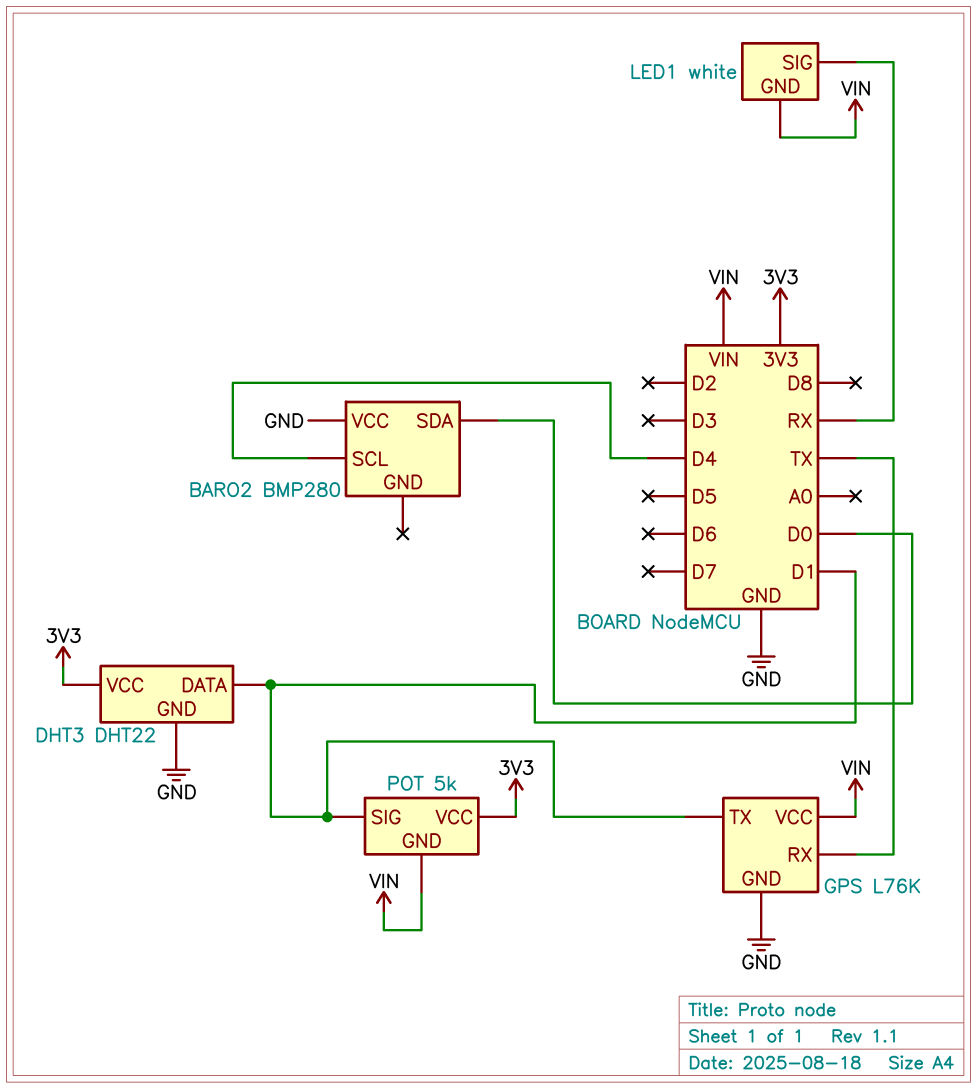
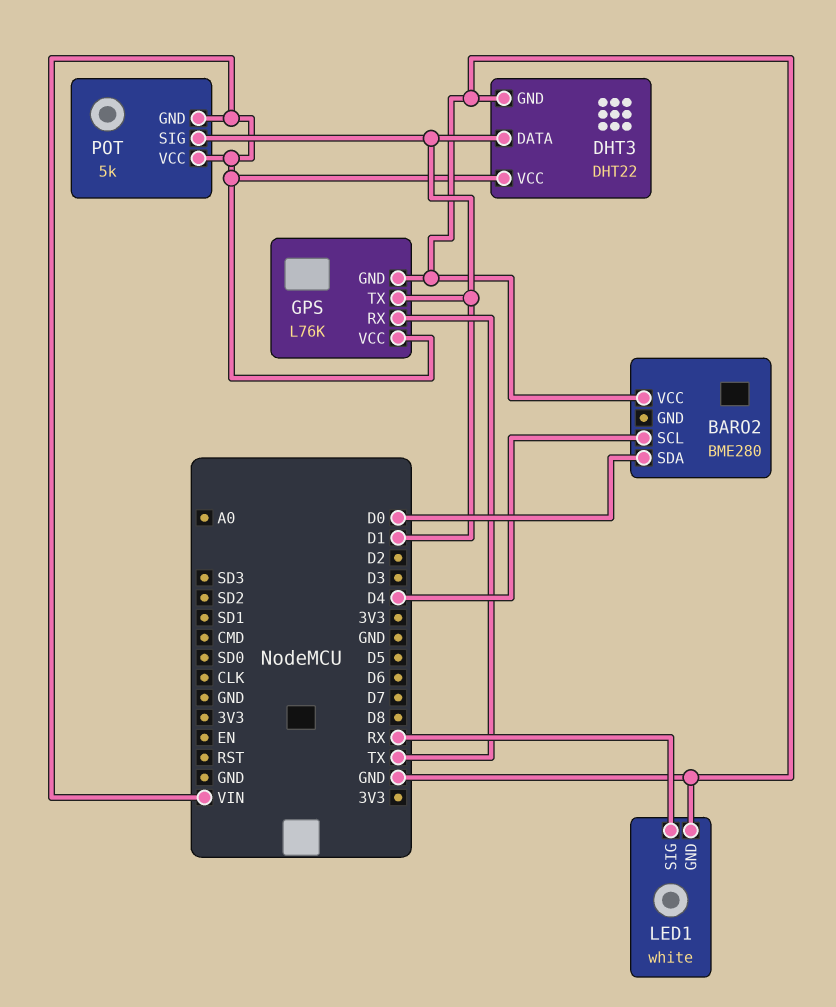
BARO2: BMP280 -> BME280
DHT3 pin VCC: 3V3 -> VIN
LED1 pin GND: VIN -> GND
POT pin VCC: 3V3 -> VIN

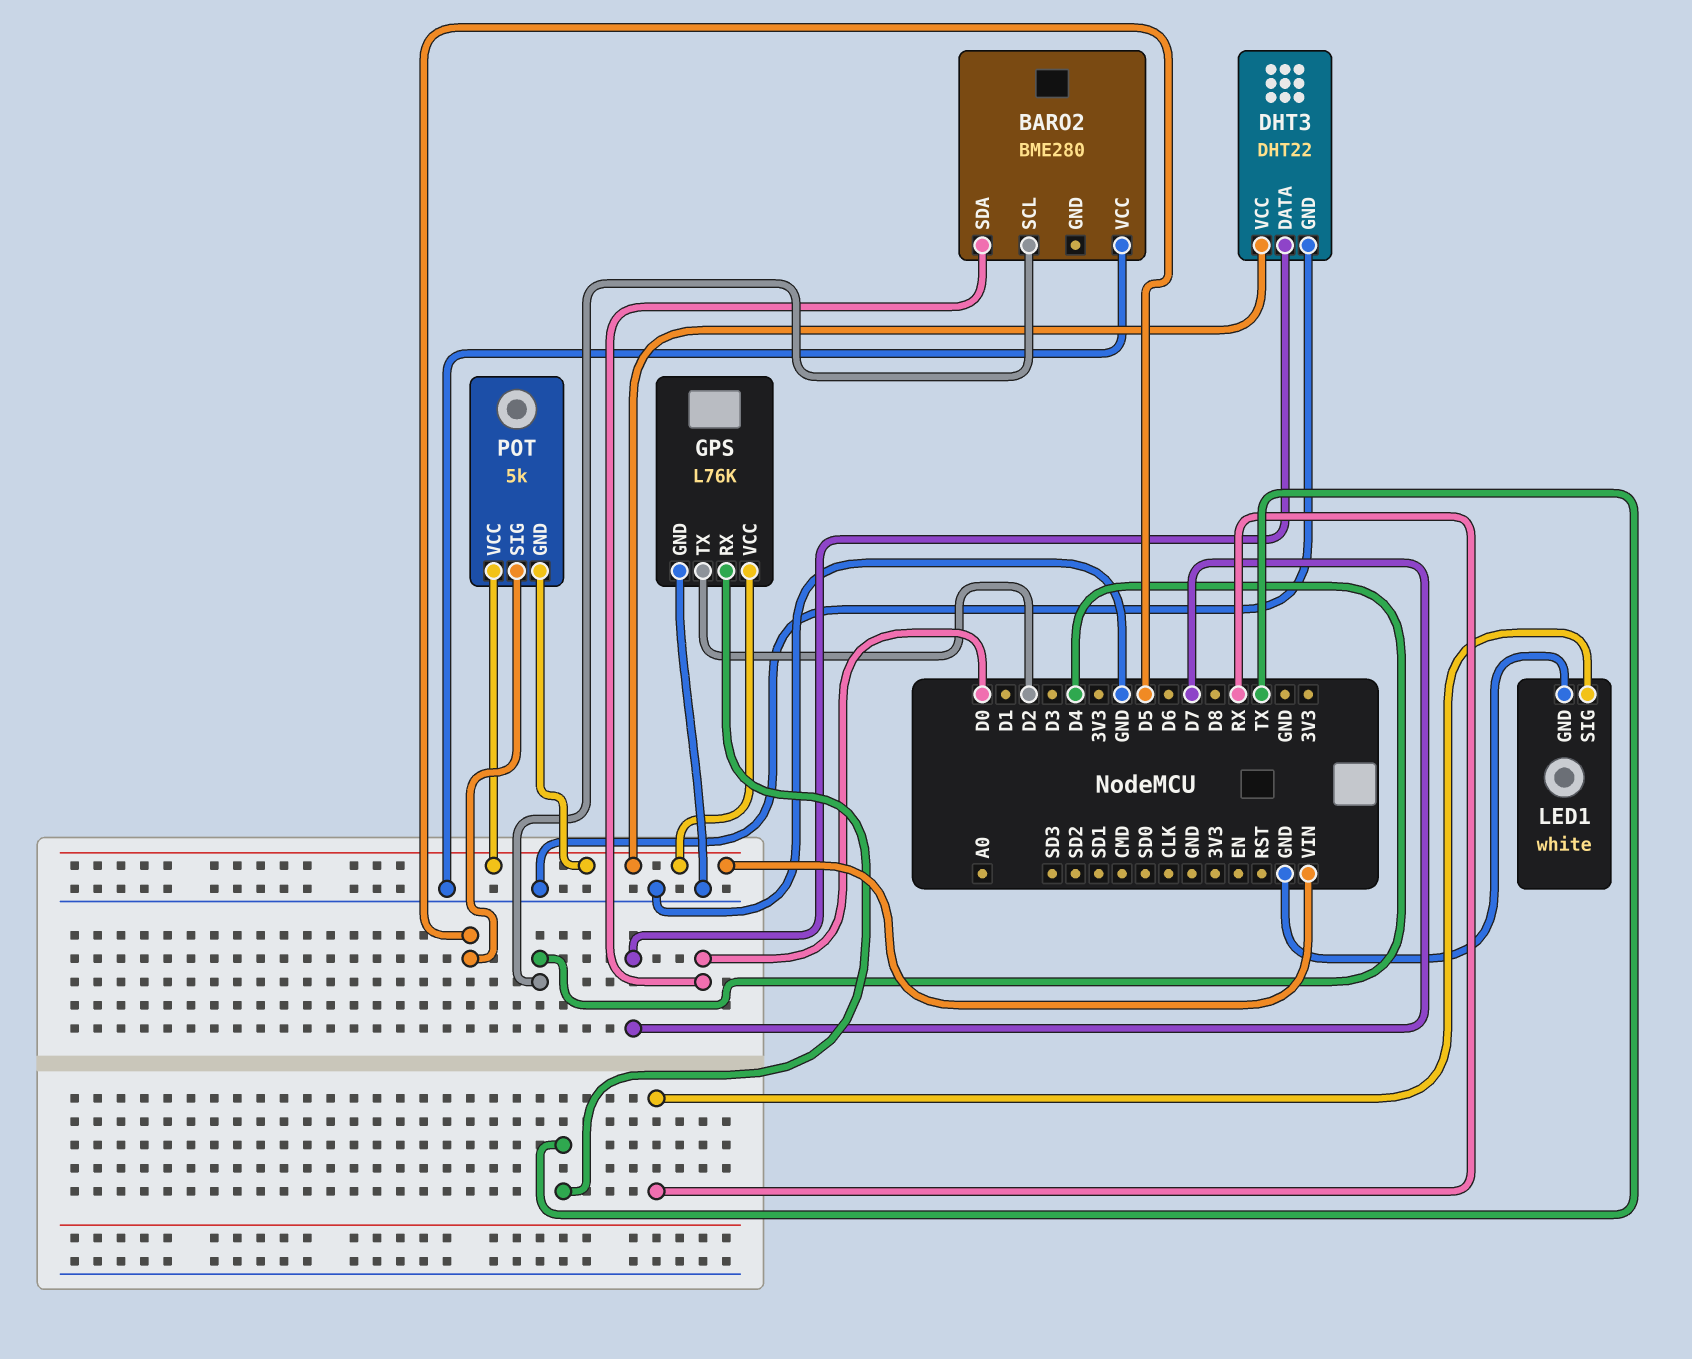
DHT3 pin DATA: D1 -> D7
GPS pin TX: D1 -> D2
POT pin SIG: D1 -> D5

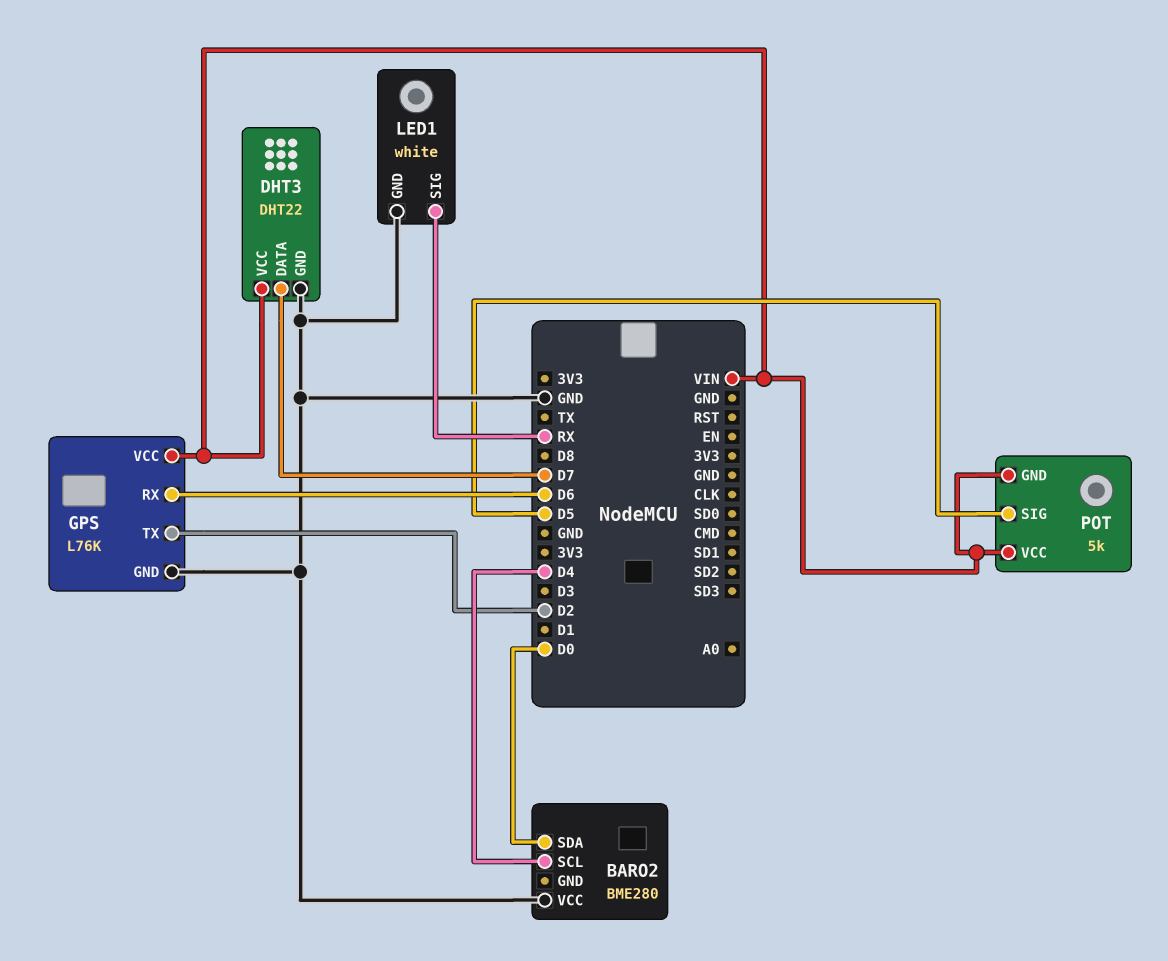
GPS pin RX: TX -> D6

